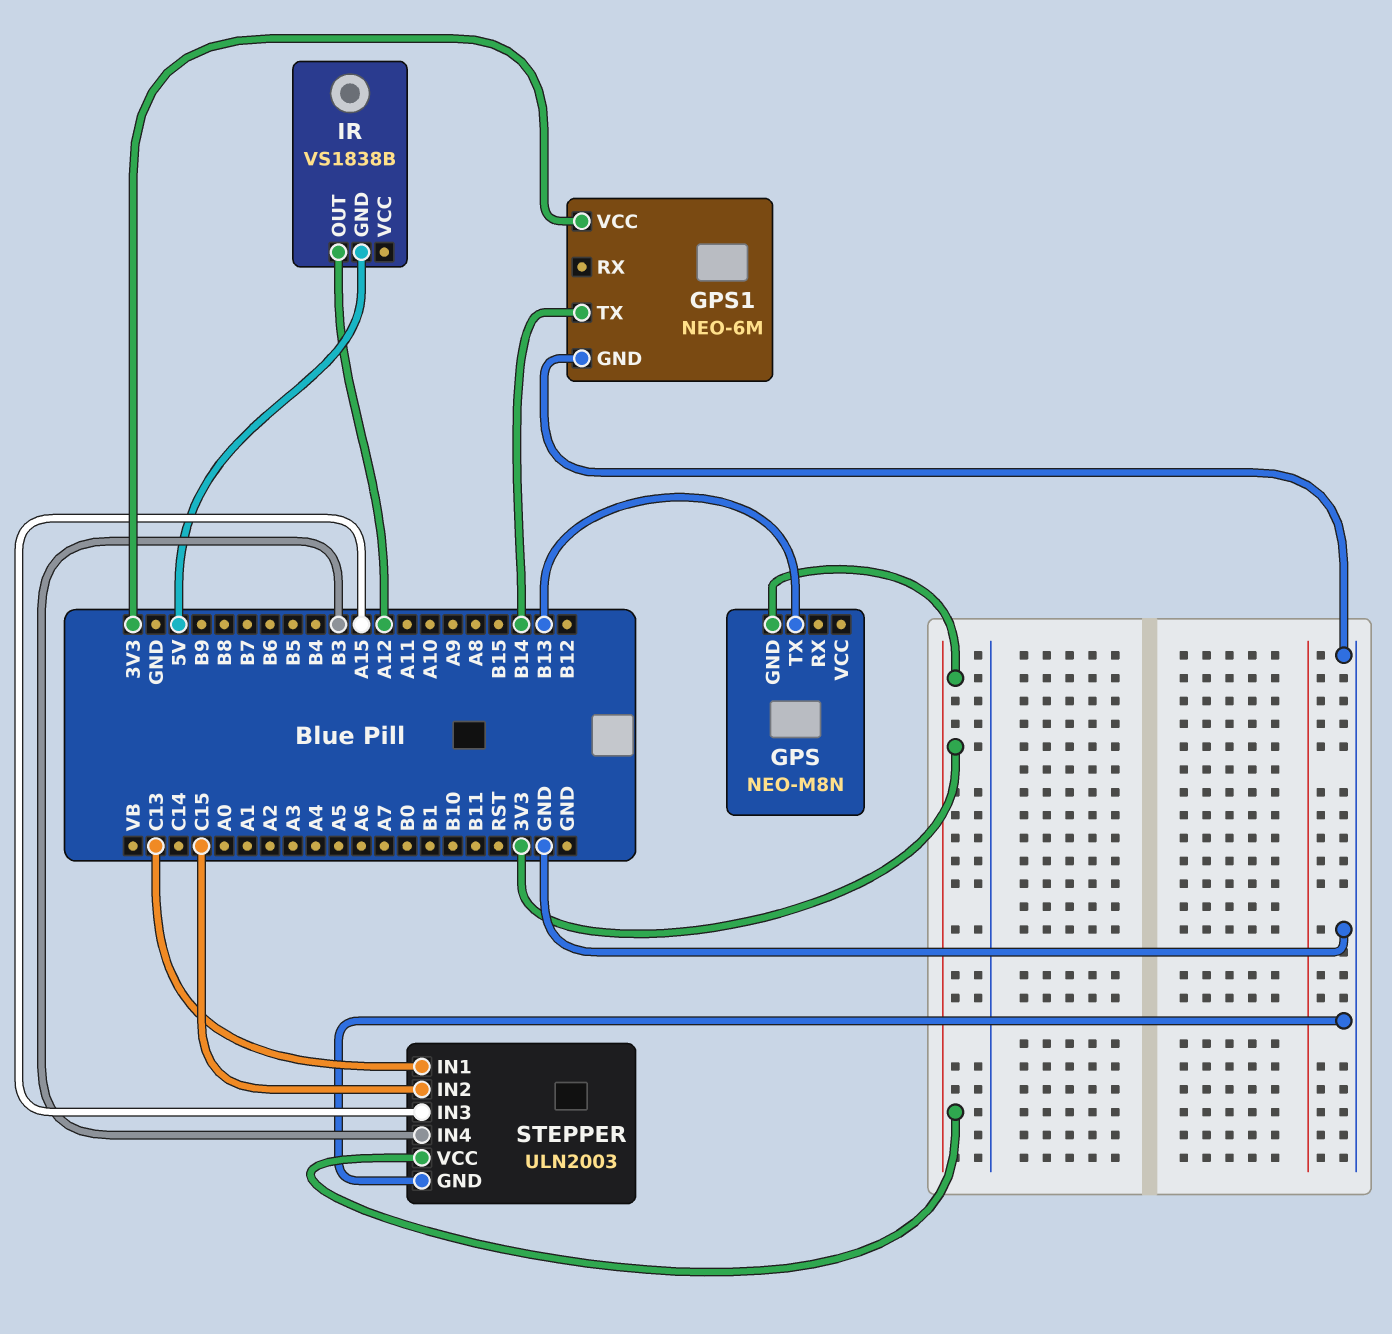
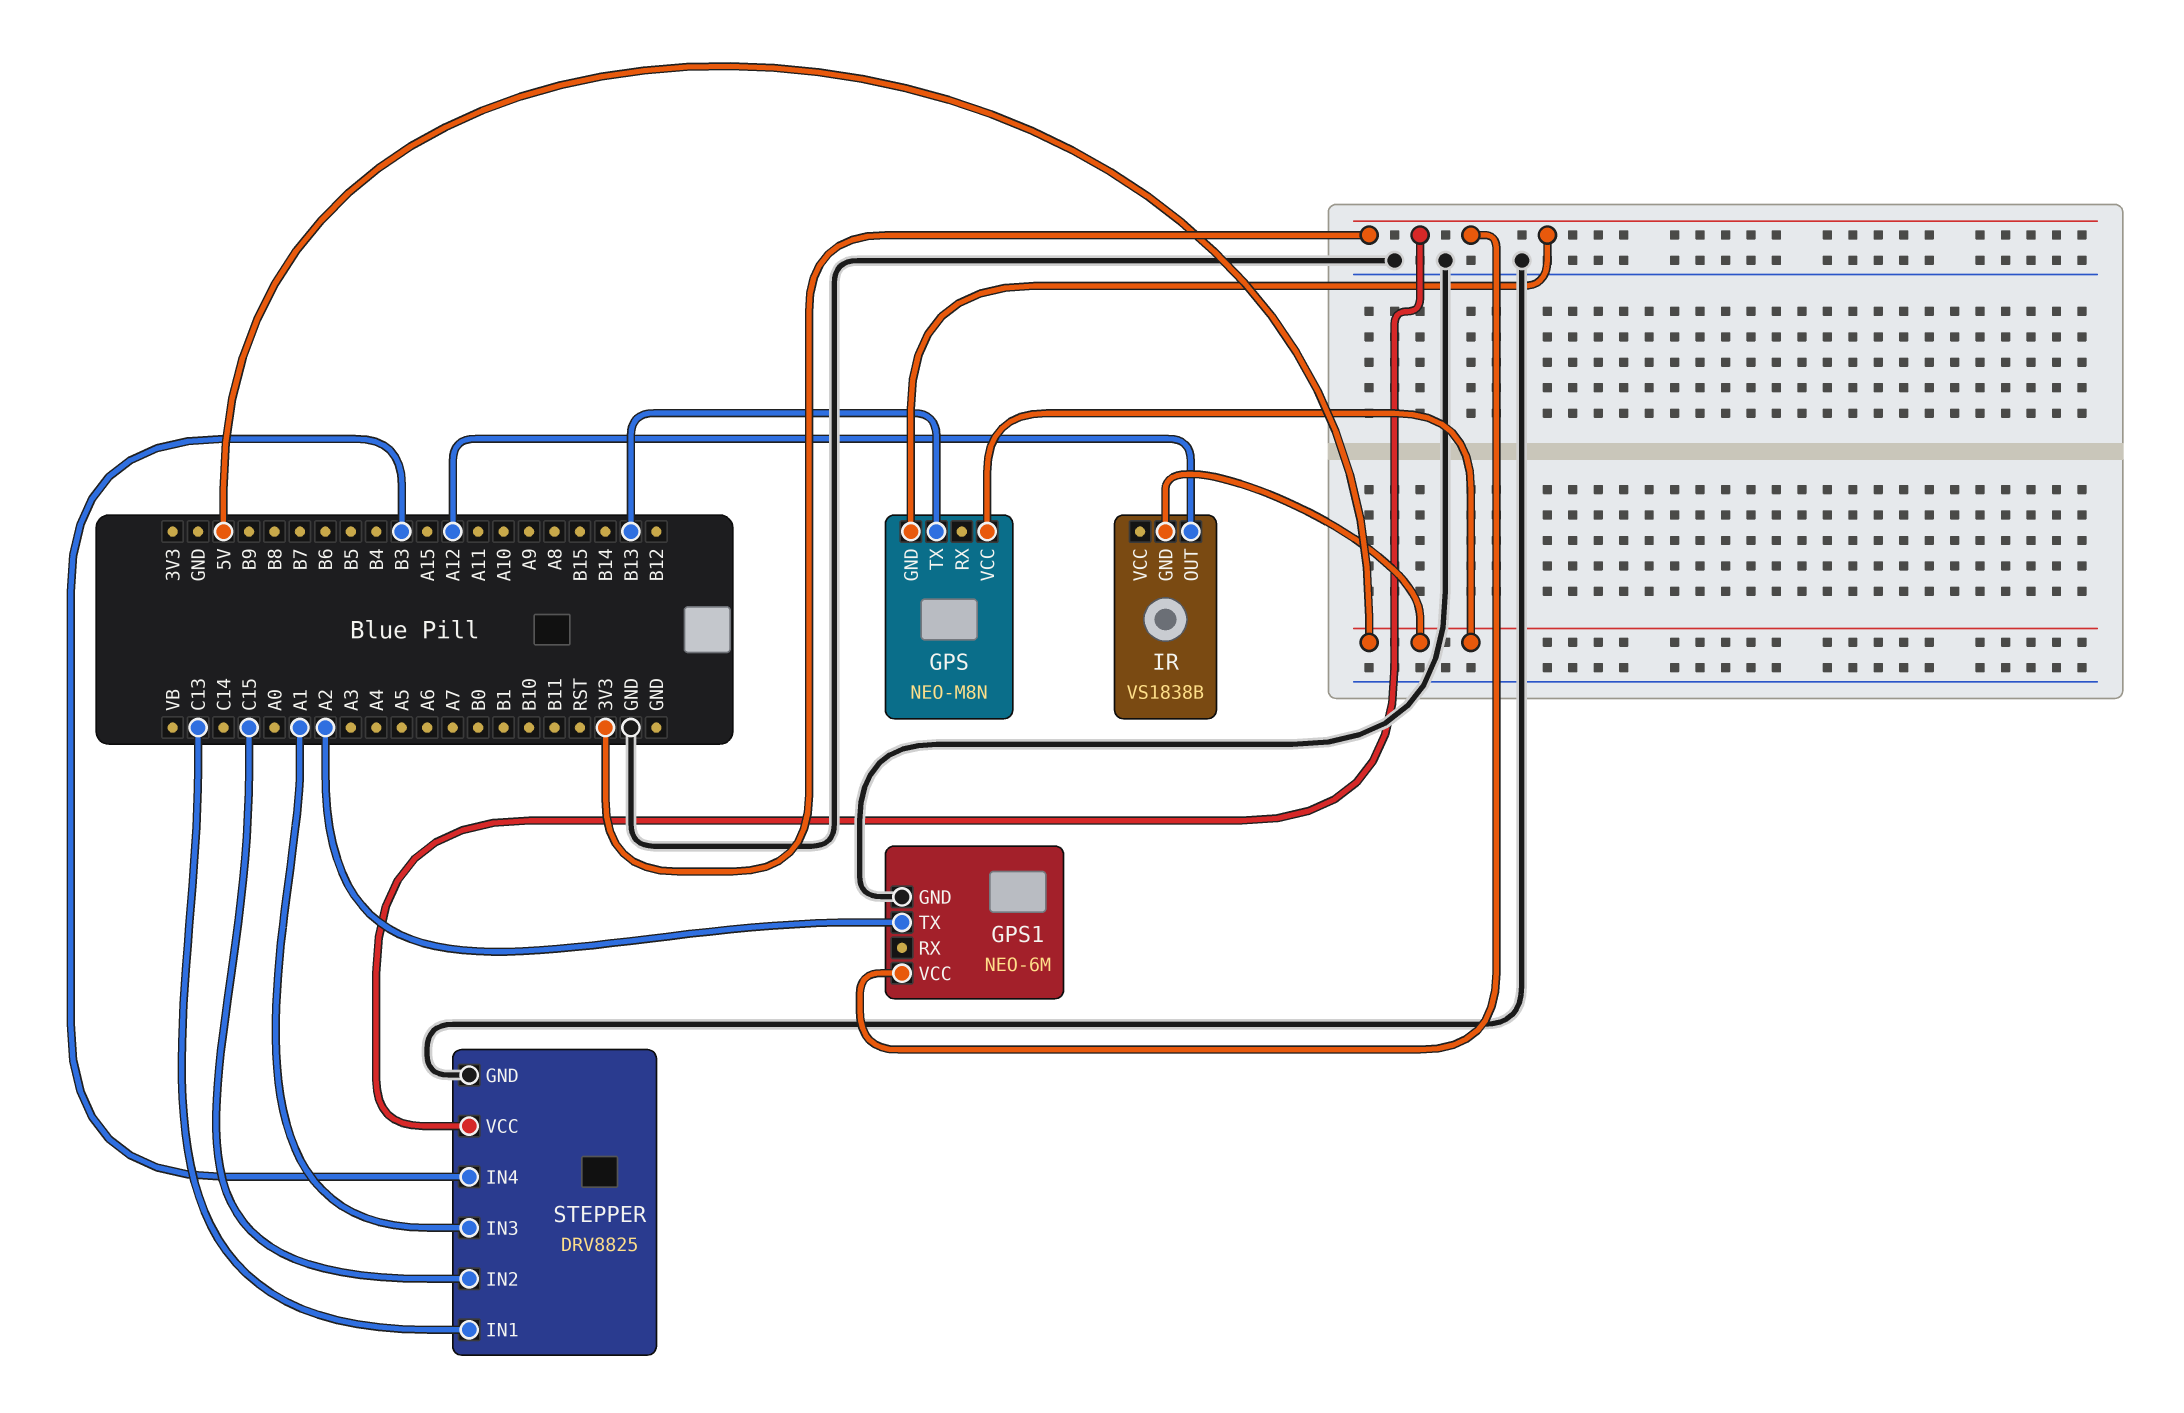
GPS pin VCC: none -> 5V
GPS1 pin TX: B14 -> A2
STEPPER: ULN2003 -> DRV8825
STEPPER pin IN3: A15 -> A1

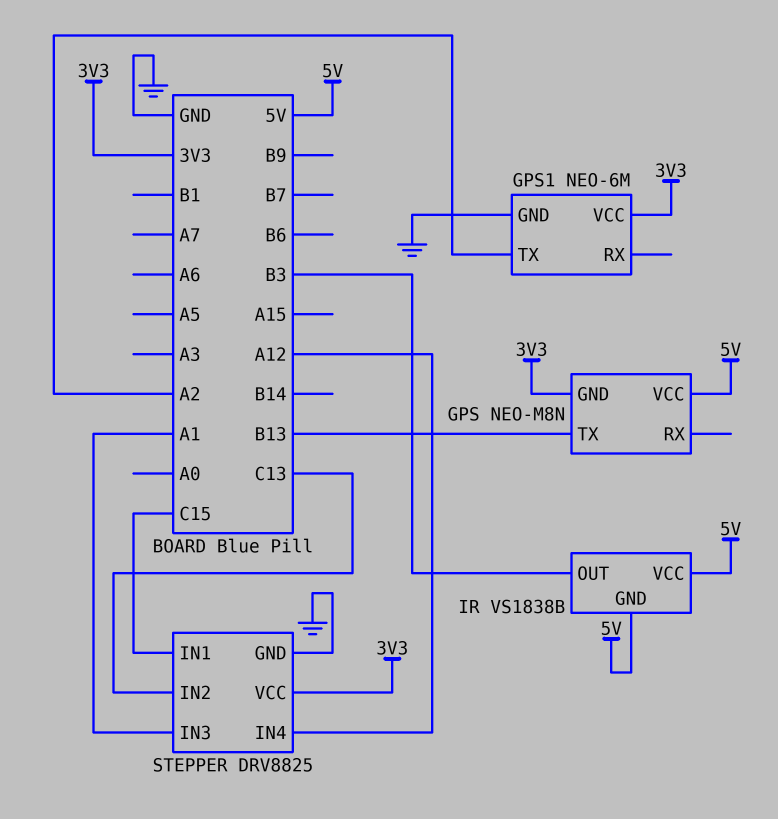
IR pin OUT: A12 -> B3
IR pin VCC: none -> 5V
STEPPER pin IN1: C13 -> C15
STEPPER pin IN2: C15 -> C13
STEPPER pin IN4: B3 -> A12

